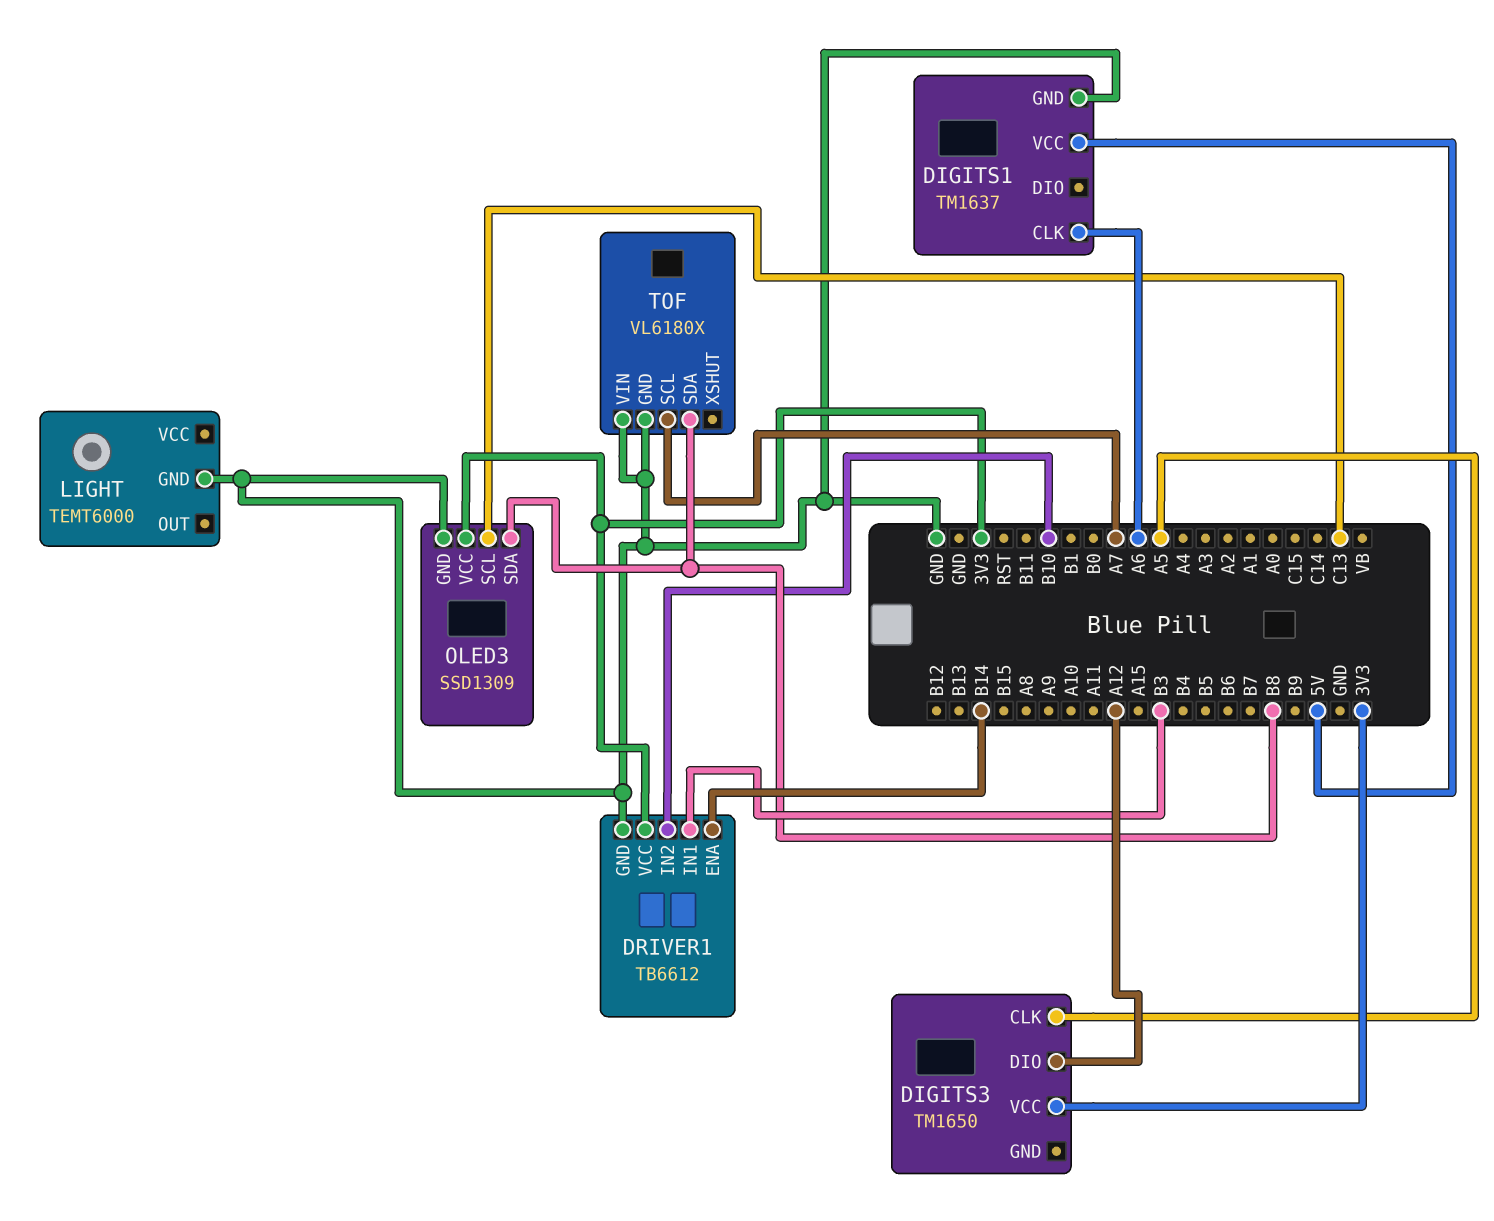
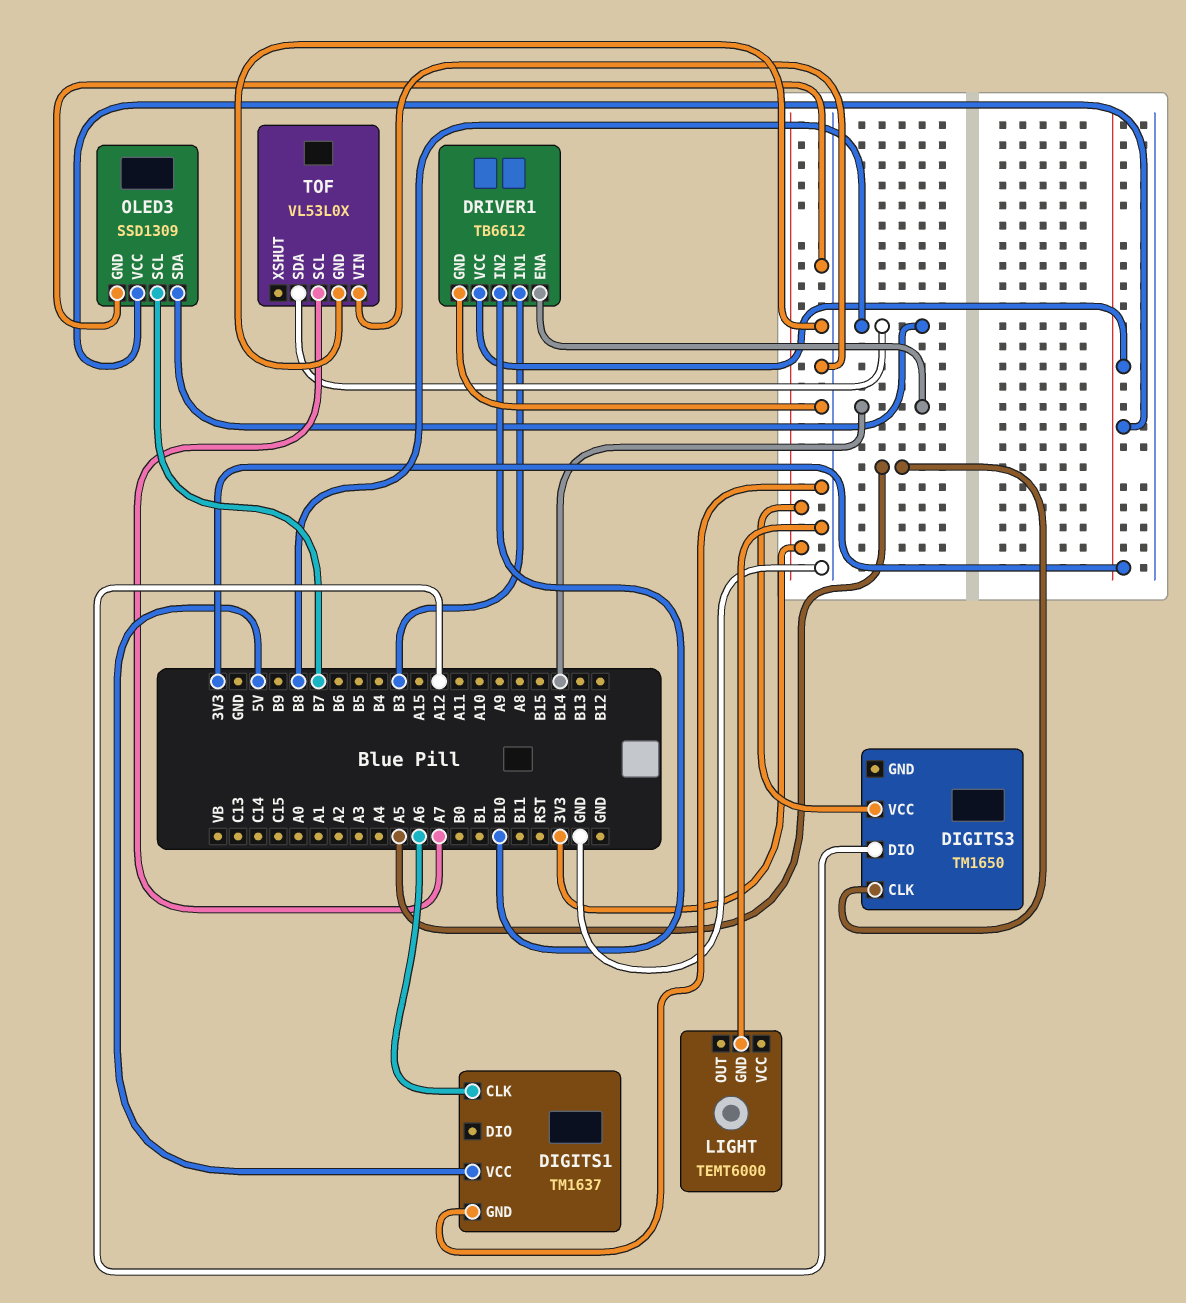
OLED3 pin SCL: C13 -> B7
TOF: VL6180X -> VL53L0X

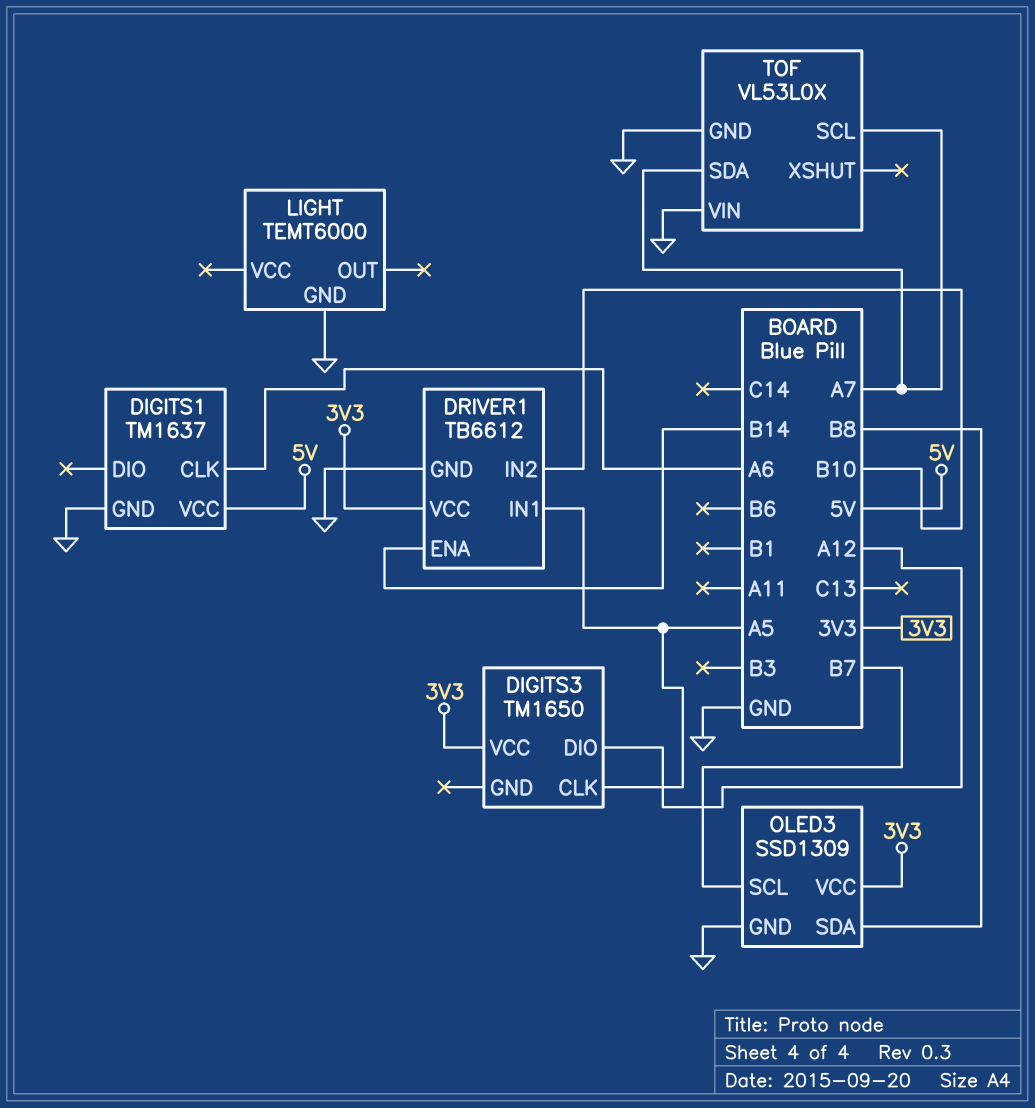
DRIVER1 pin IN1: B3 -> A5
TOF pin SDA: B8 -> A7

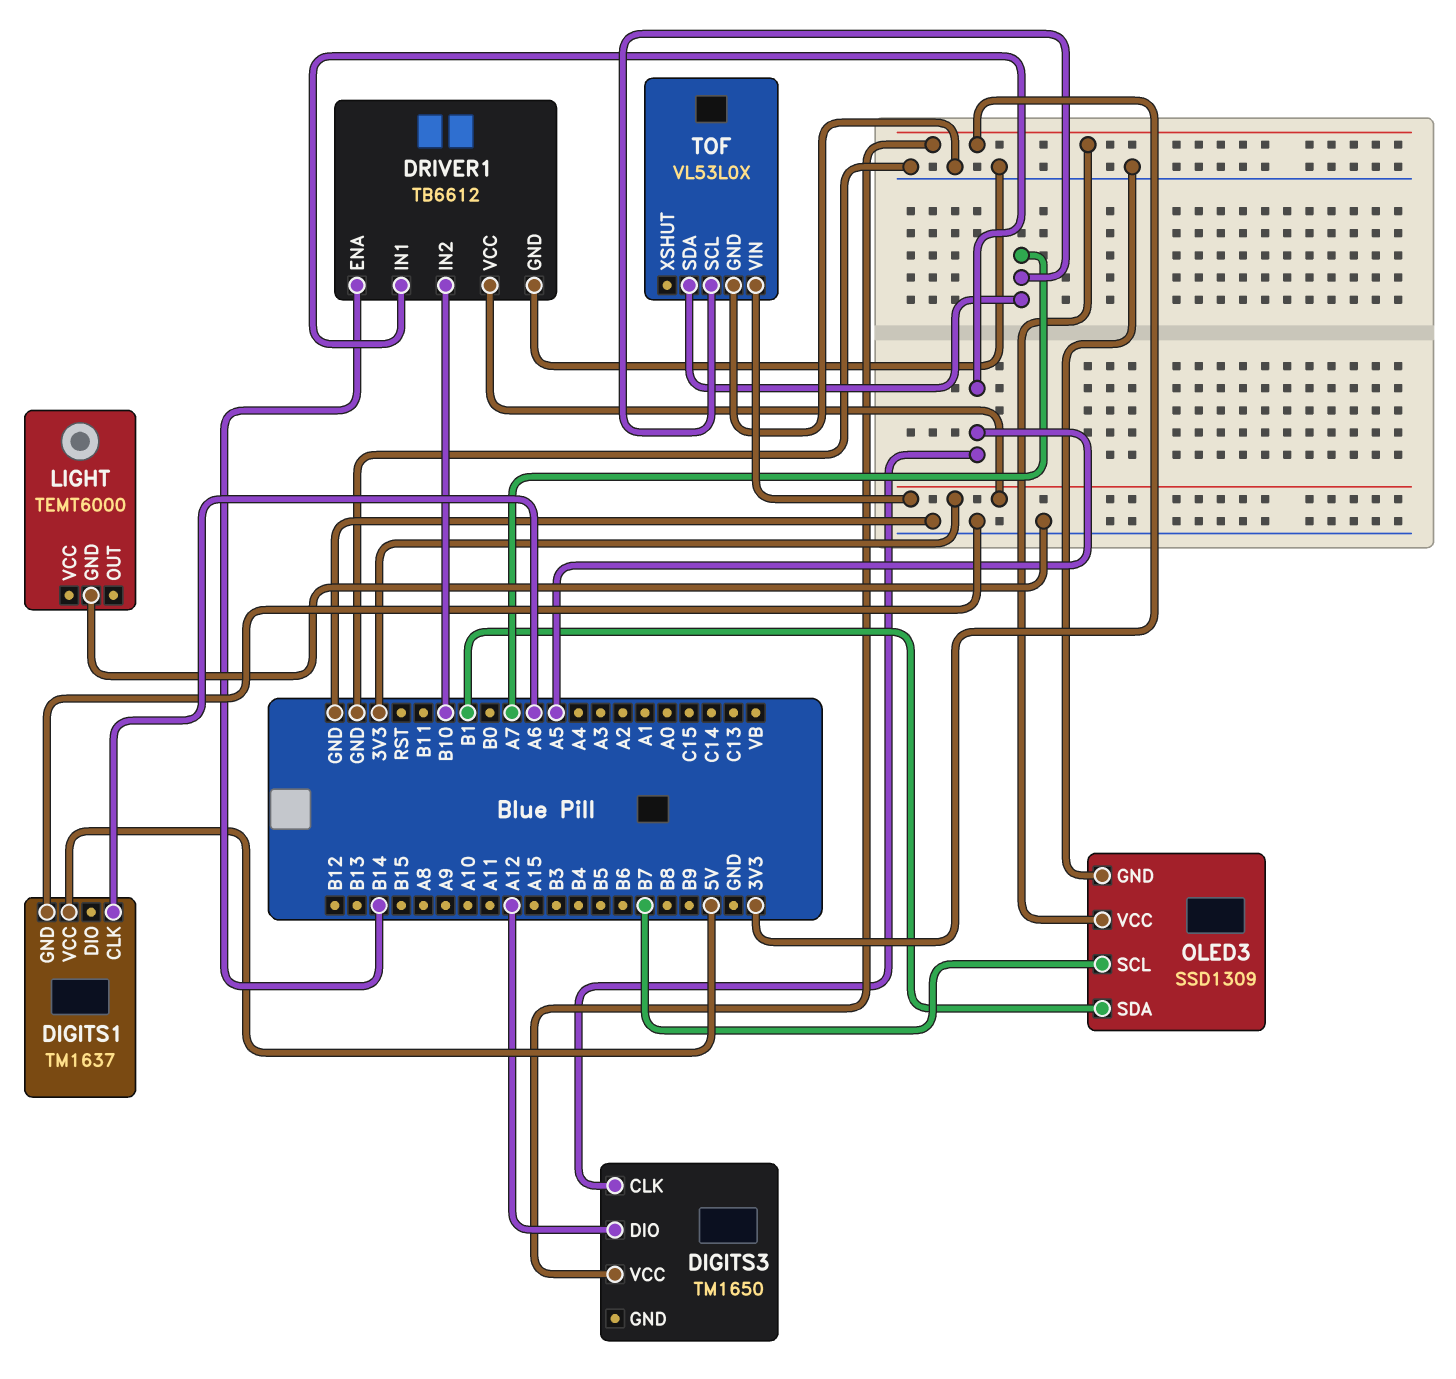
OLED3 pin SDA: B8 -> B1
TOF pin VIN: GND -> 3V3

